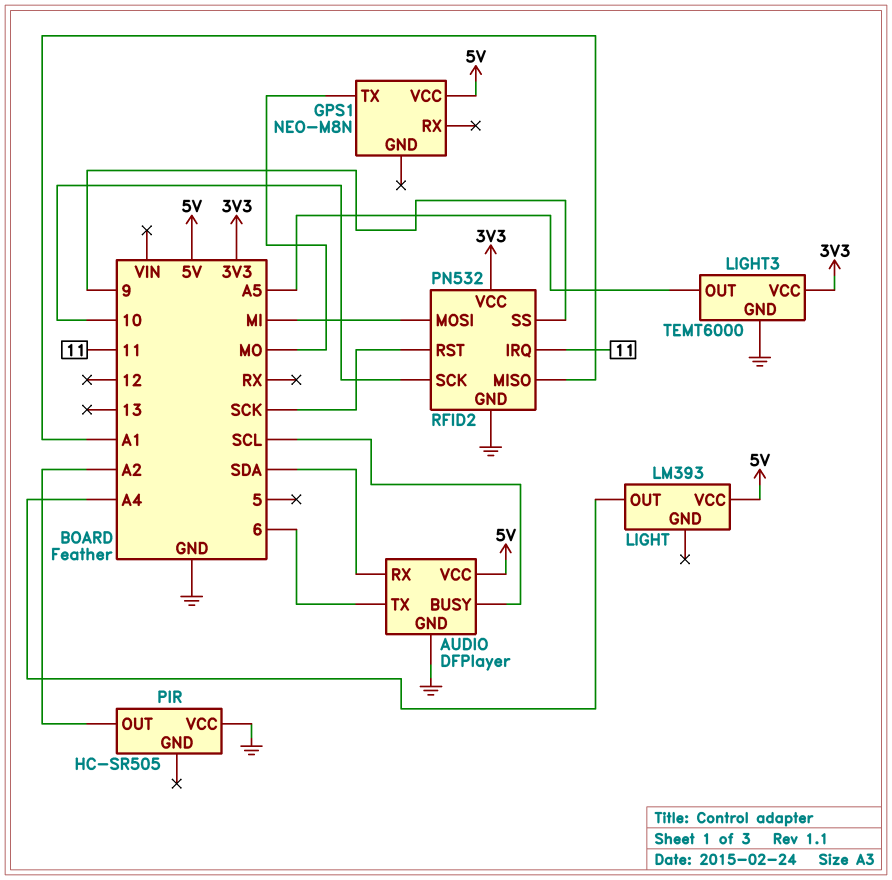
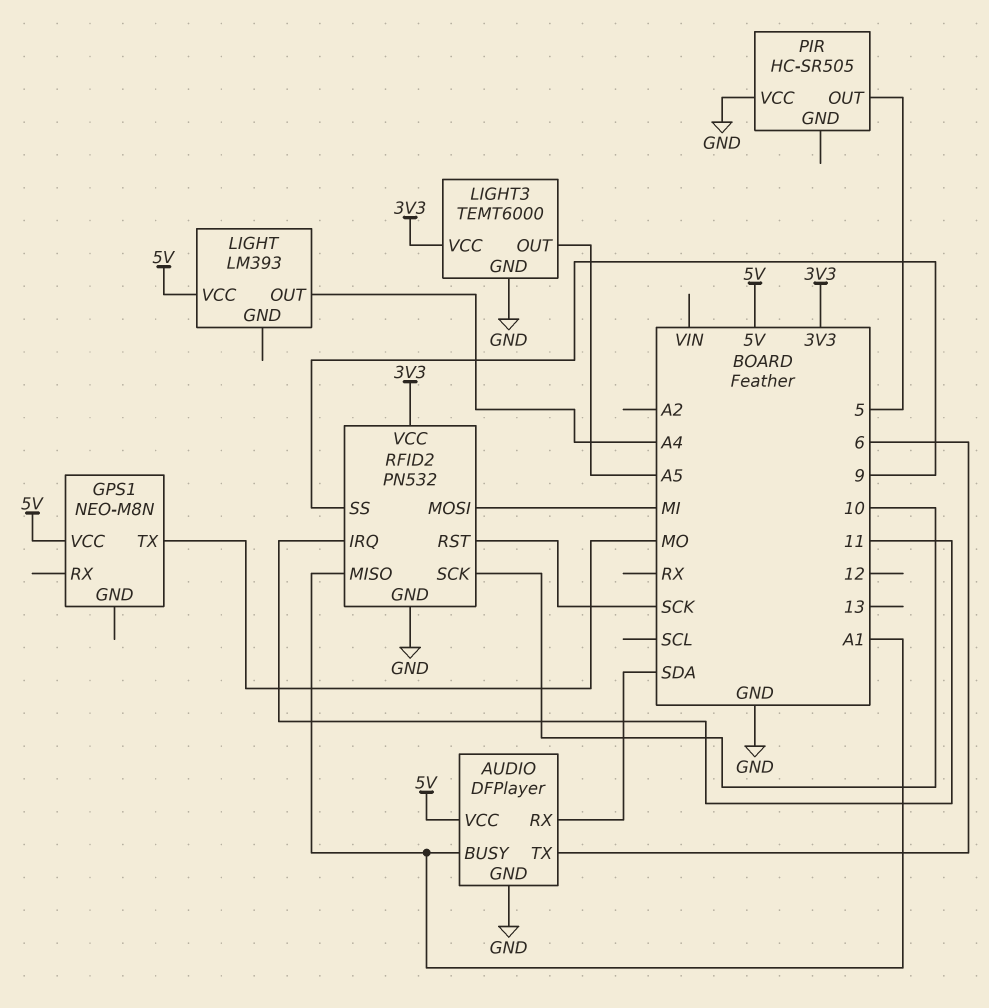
AUDIO pin BUSY: SCL -> A1
PIR pin OUT: A2 -> 5

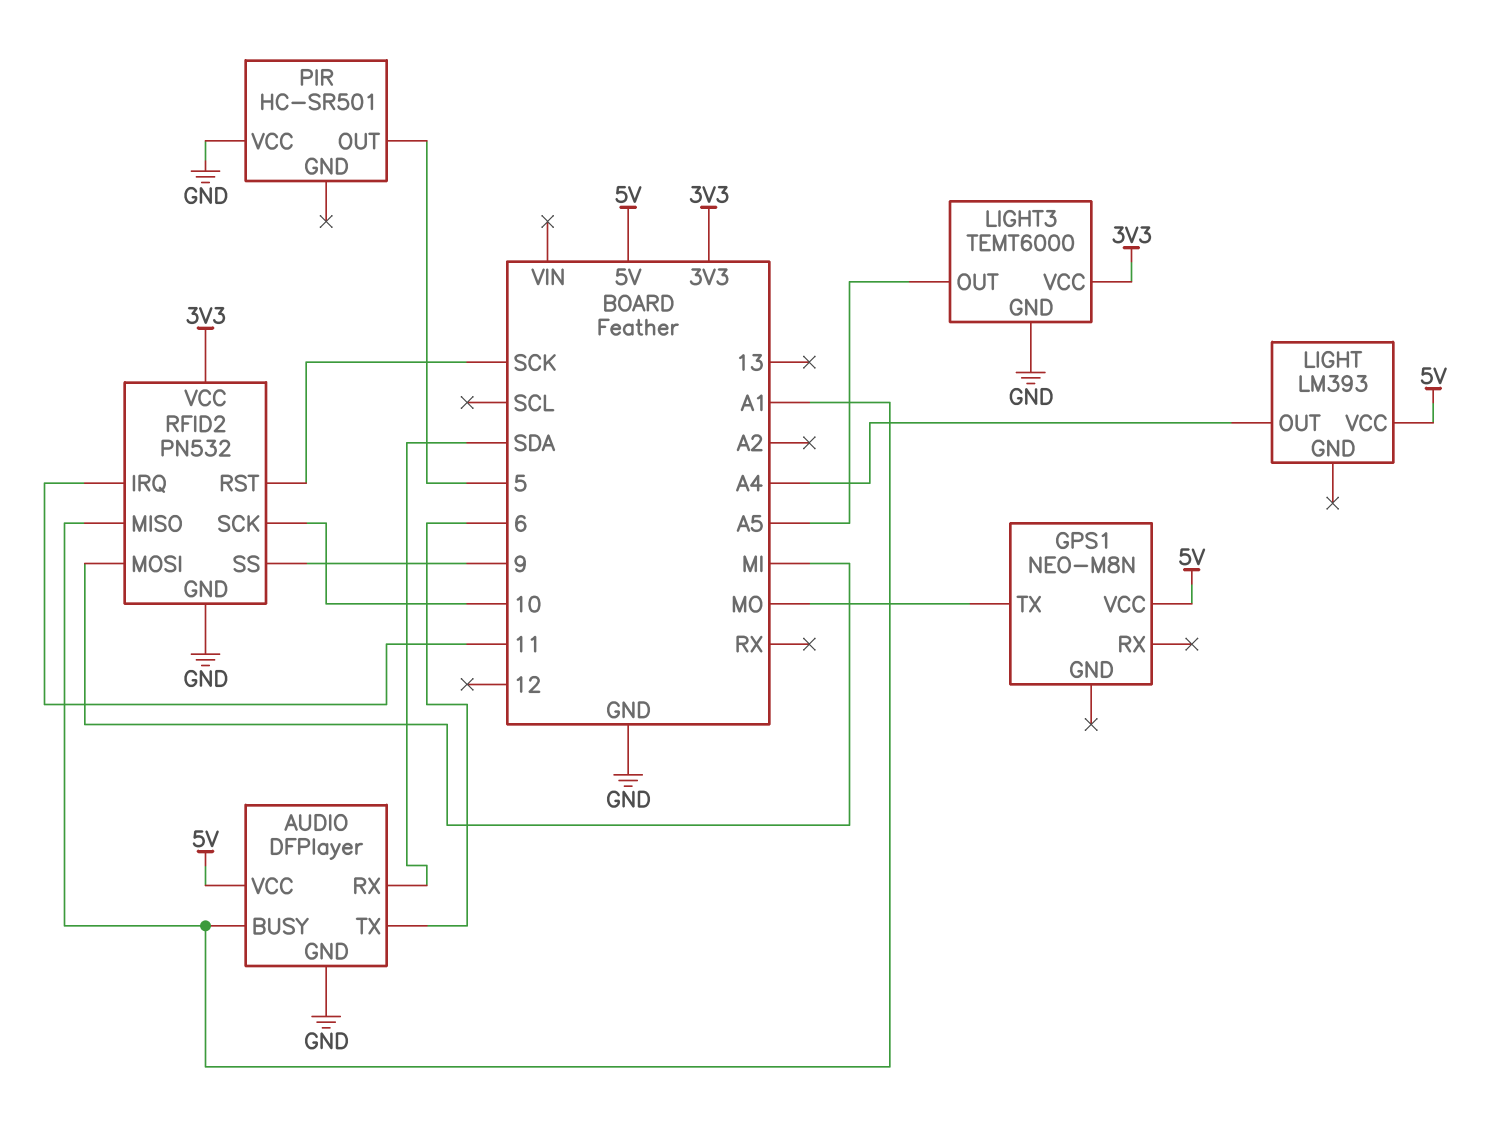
PIR: HC-SR505 -> HC-SR501

